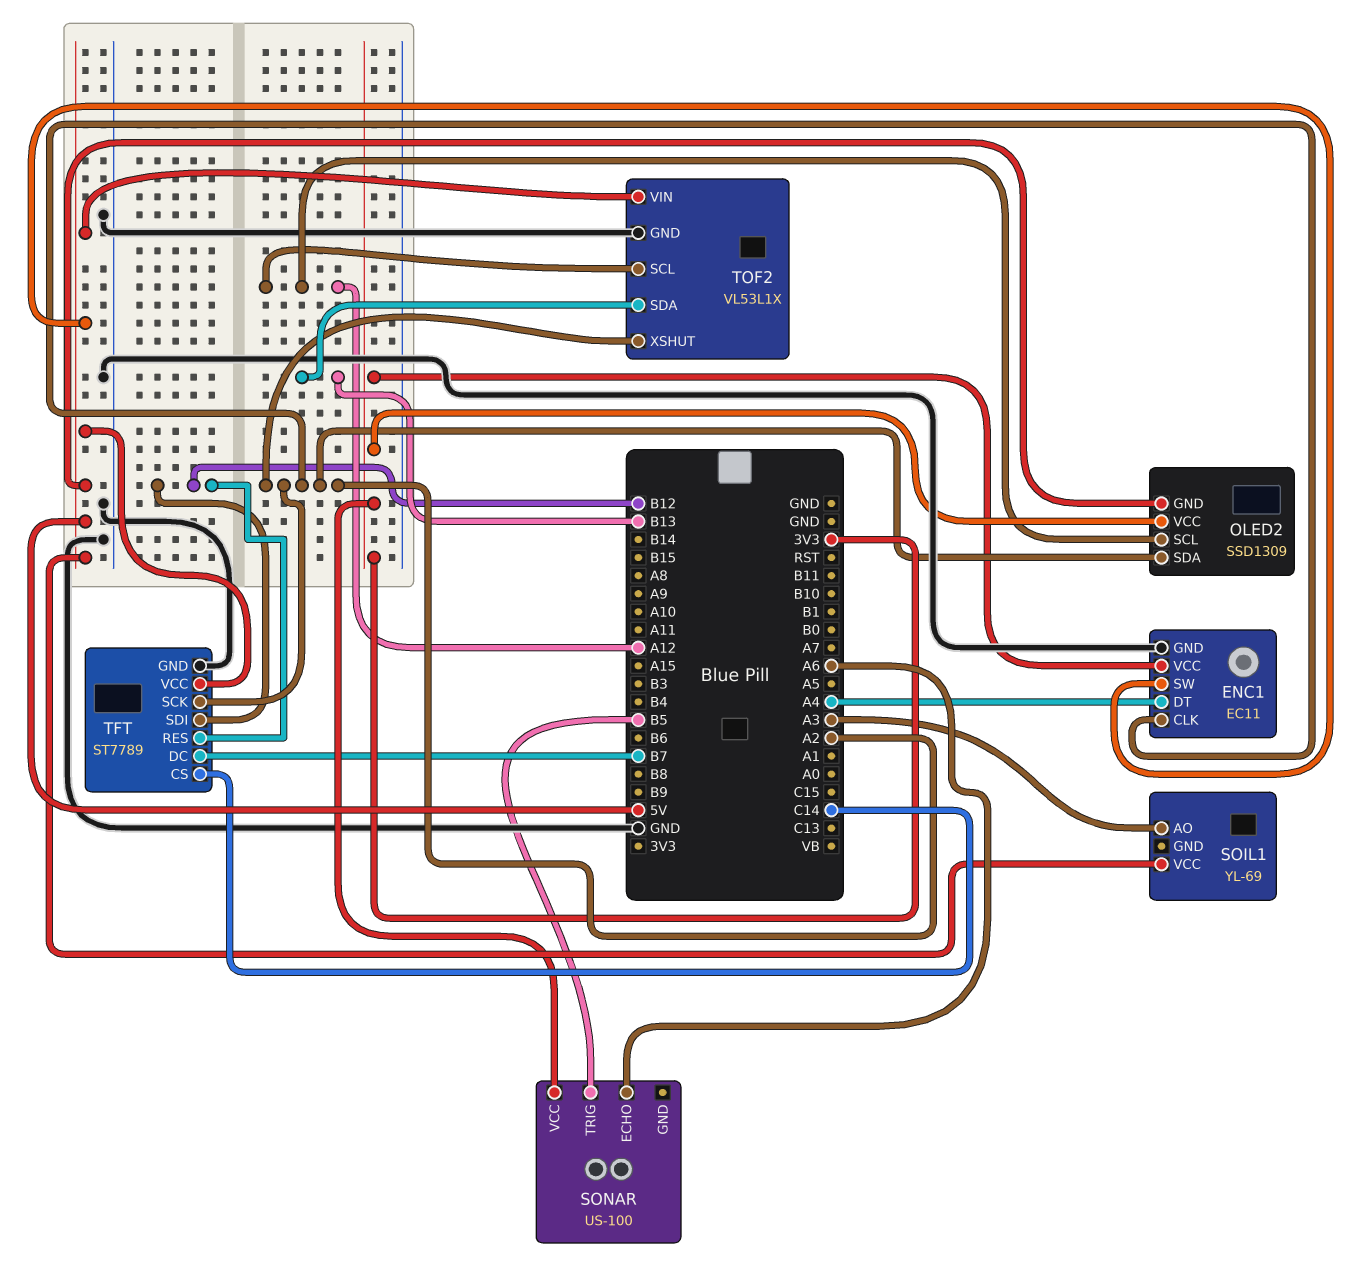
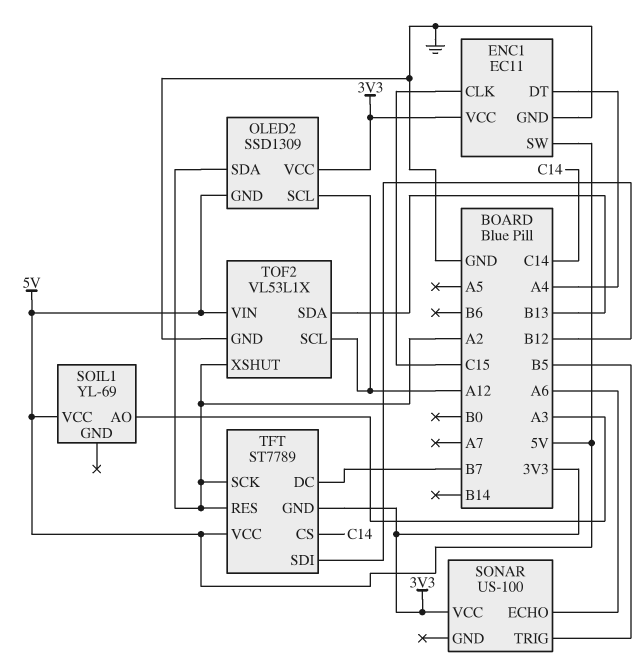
ENC1 pin CLK: A2 -> C15
TFT pin GND: GND -> 3V3
TFT pin RES: B12 -> A2

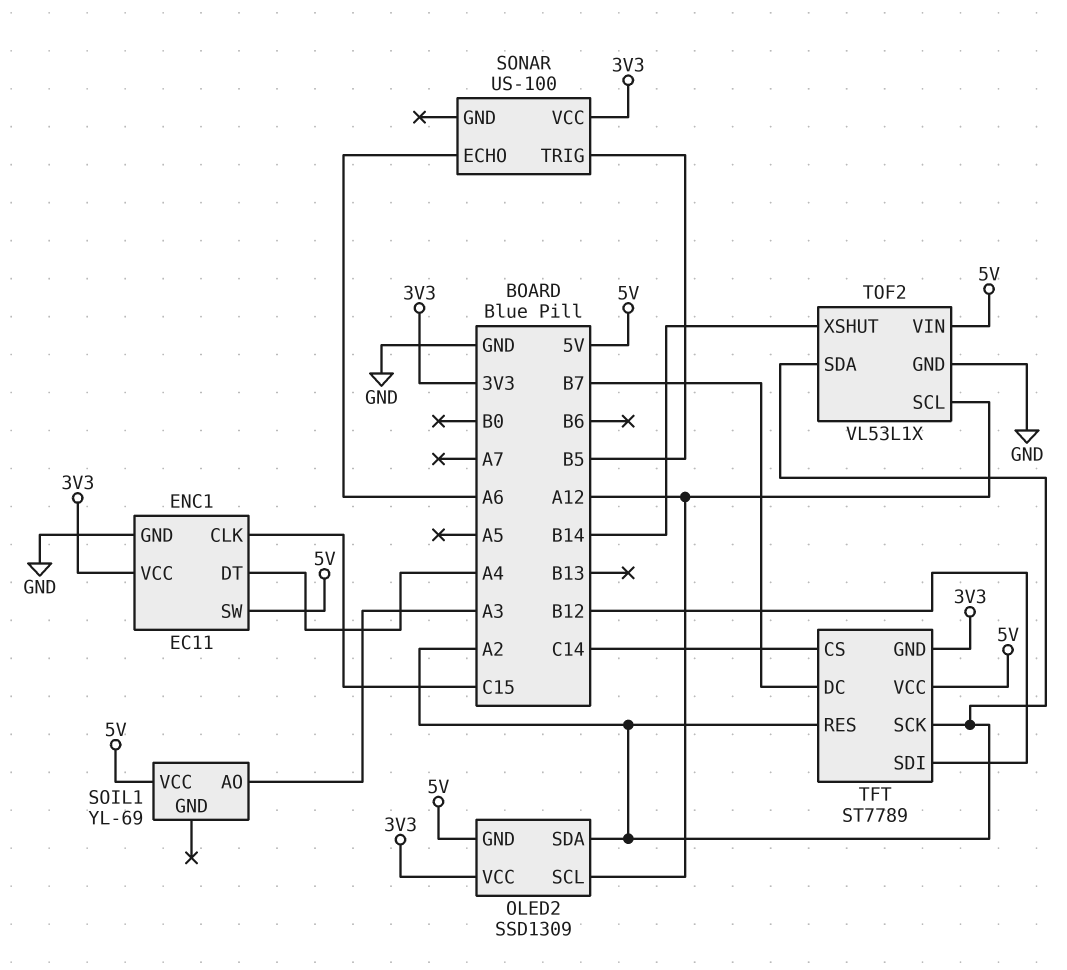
TOF2 pin SDA: B13 -> A2
TOF2 pin XSHUT: A2 -> B14

